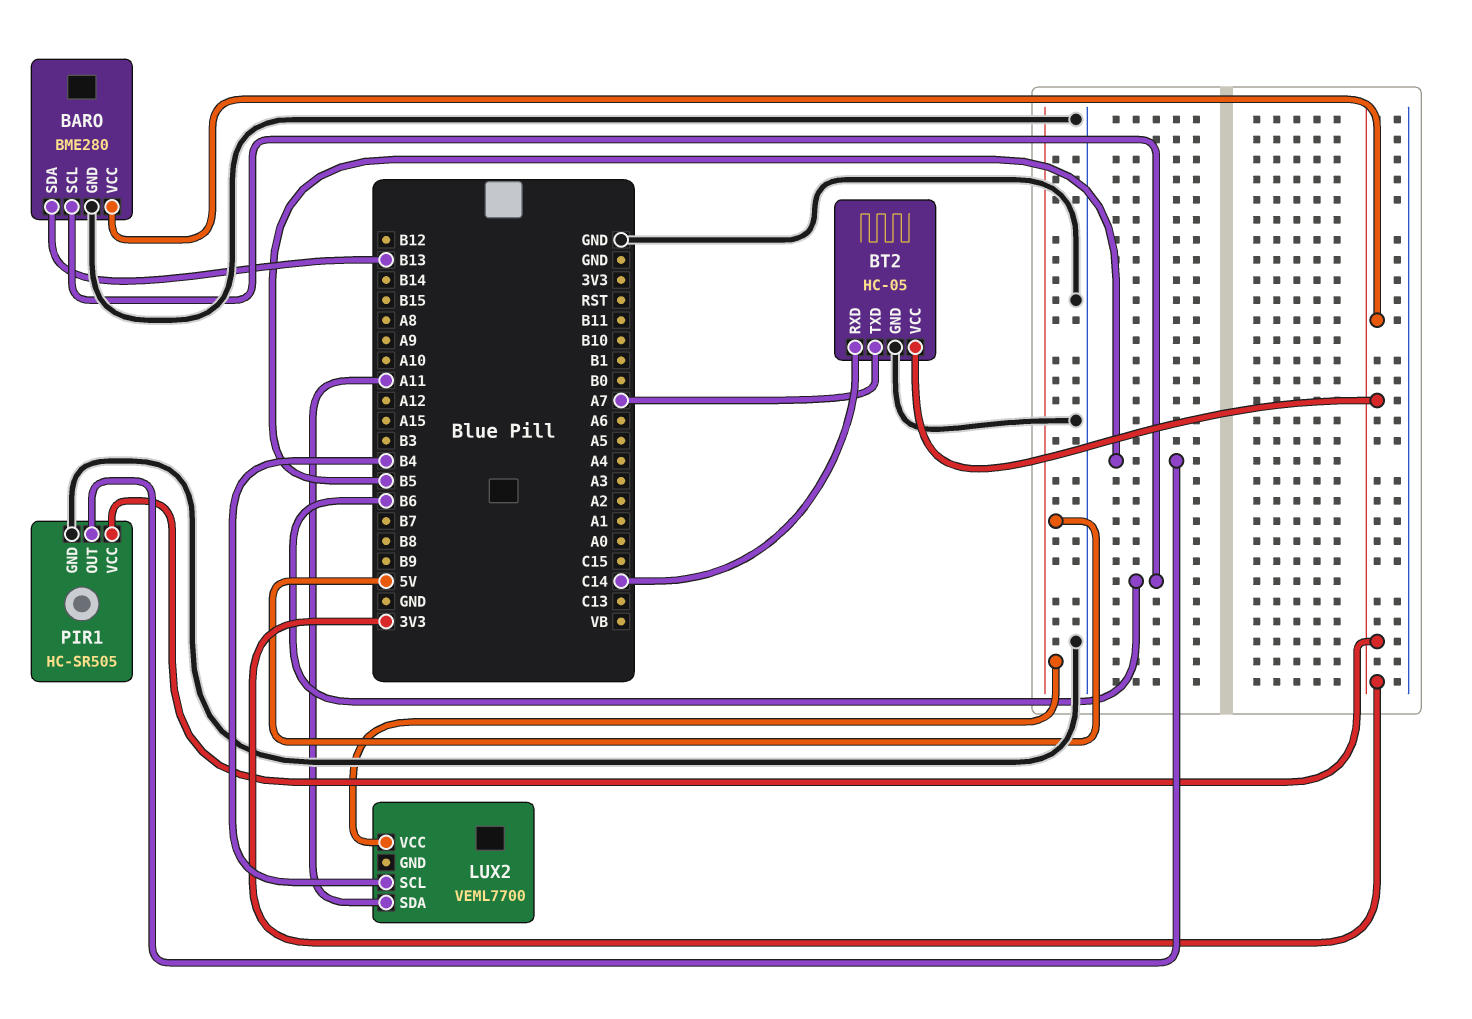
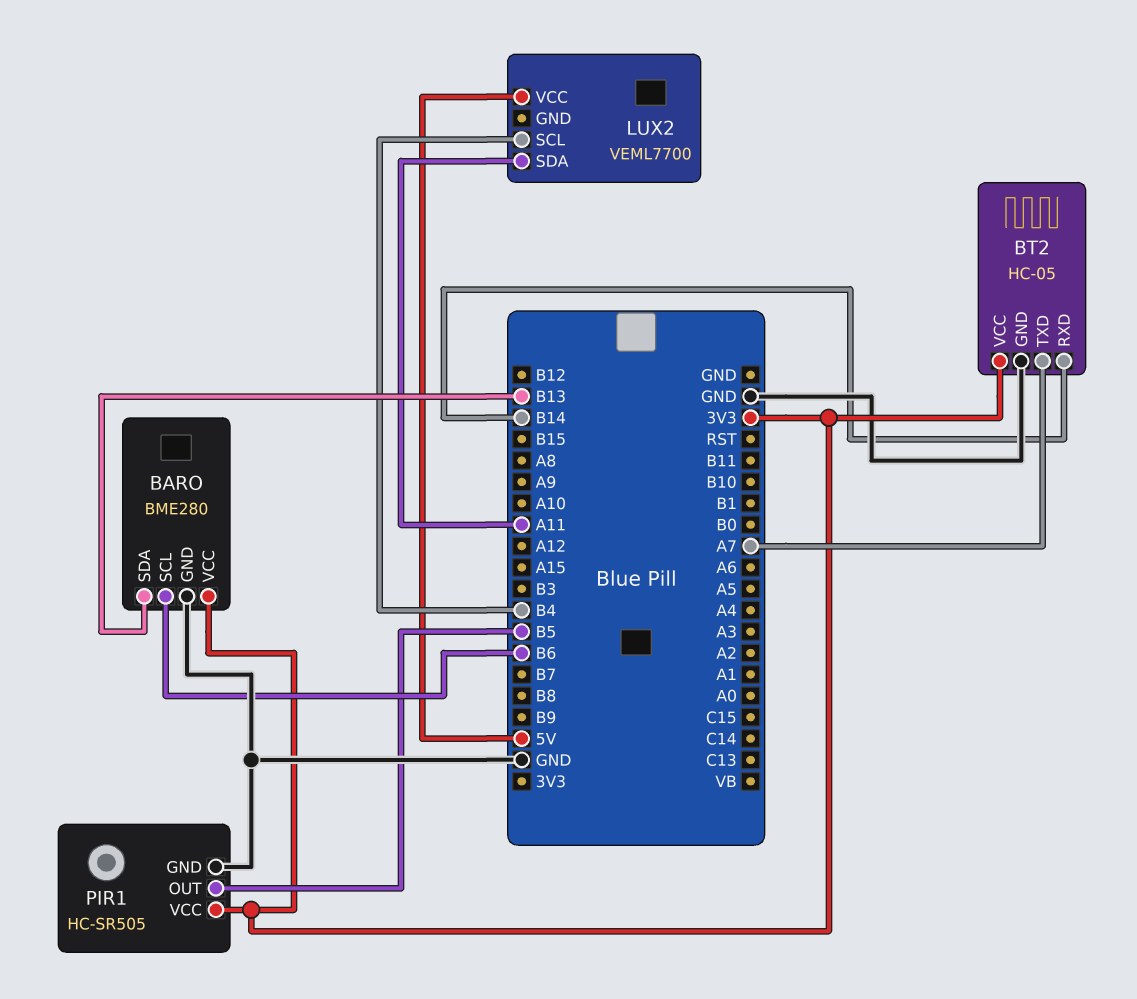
BT2 pin RXD: C14 -> B14

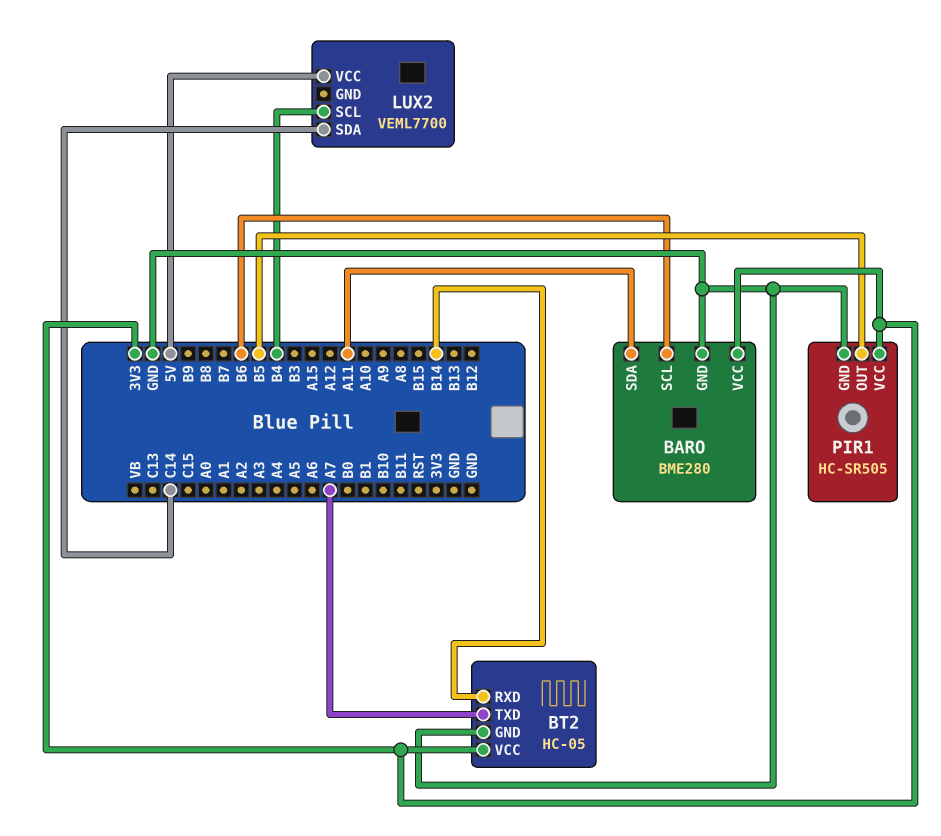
BARO pin SDA: B13 -> A11
LUX2 pin SDA: A11 -> C14

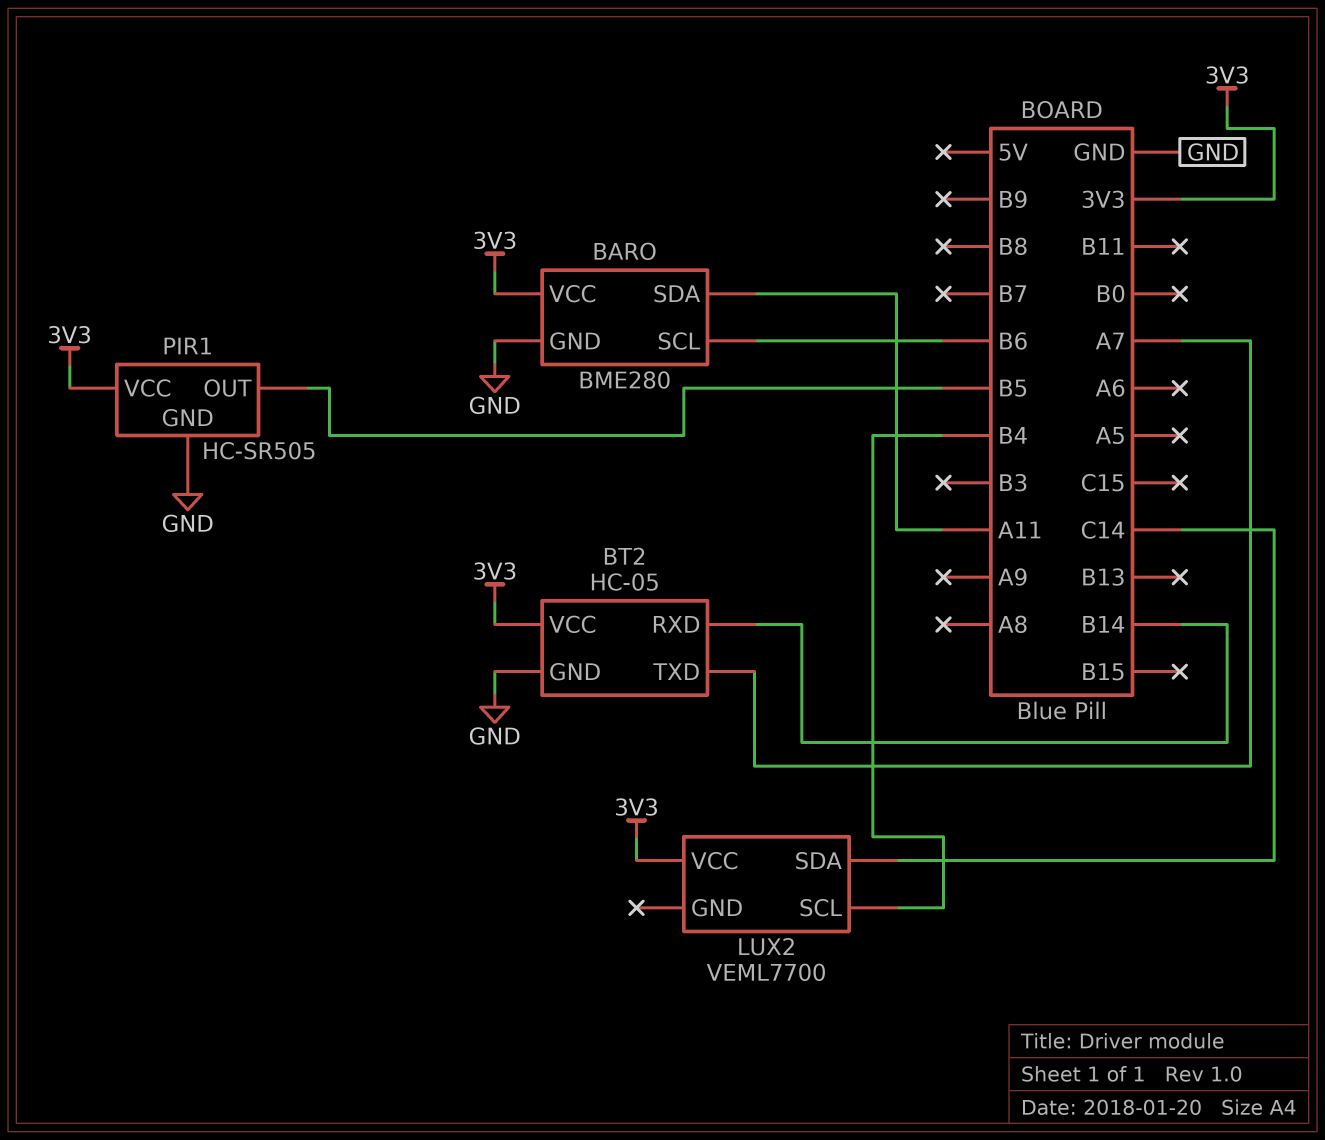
LUX2 pin VCC: 5V -> 3V3

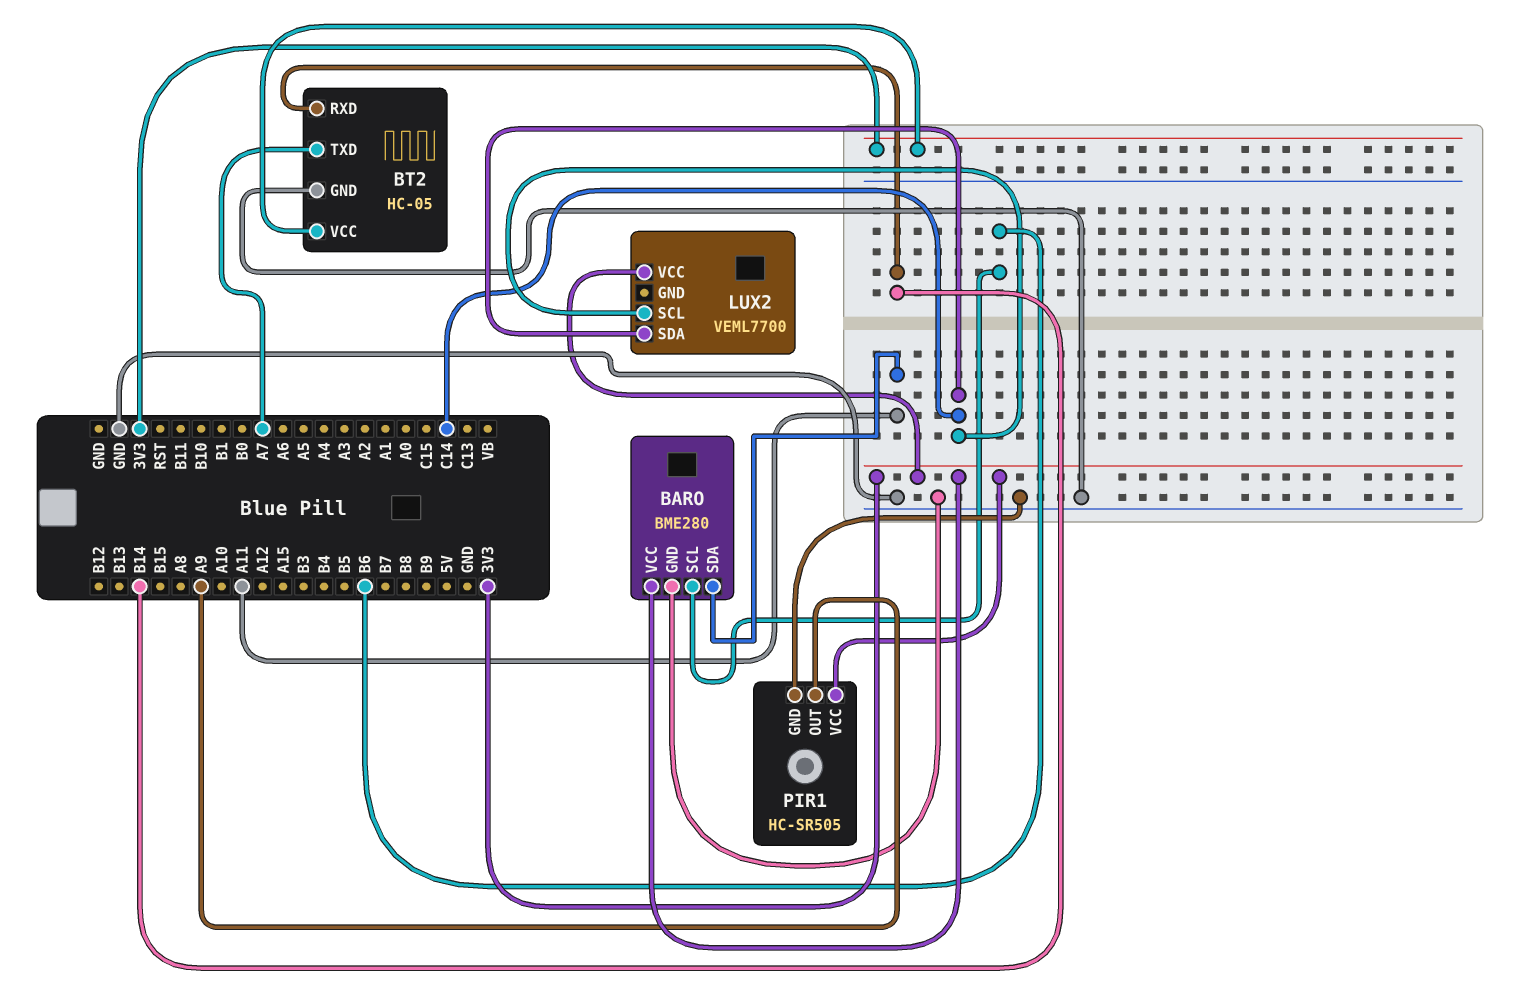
LUX2 pin SCL: B4 -> C14
PIR1 pin OUT: B5 -> A9

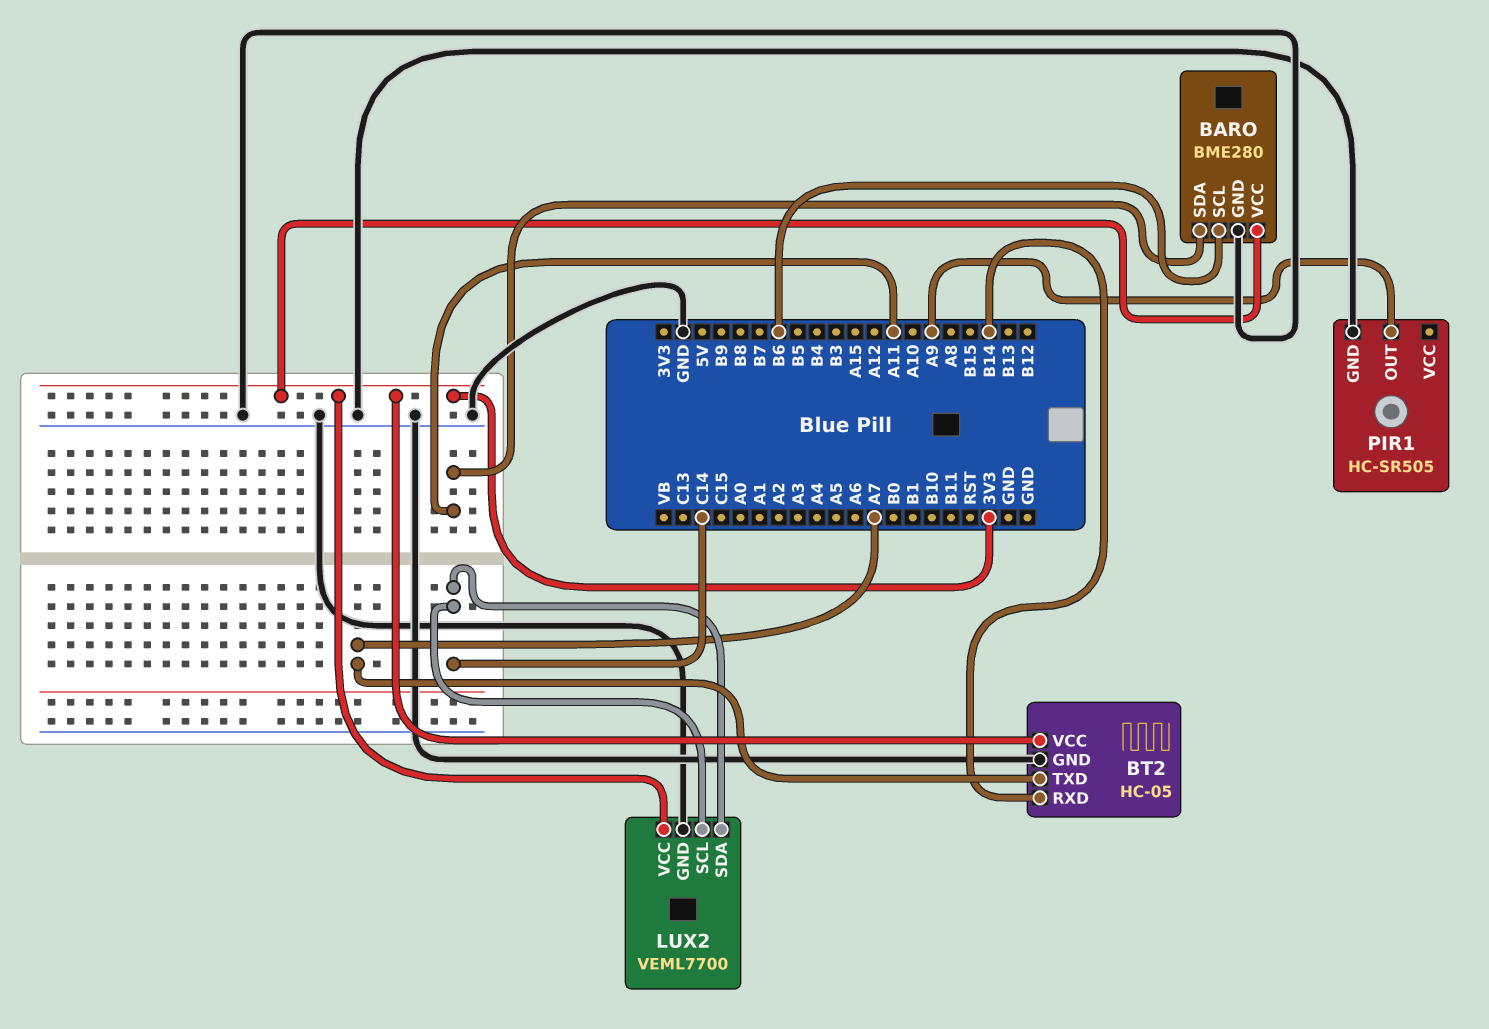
LUX2 pin GND: none -> GND
PIR1 pin VCC: 3V3 -> none

